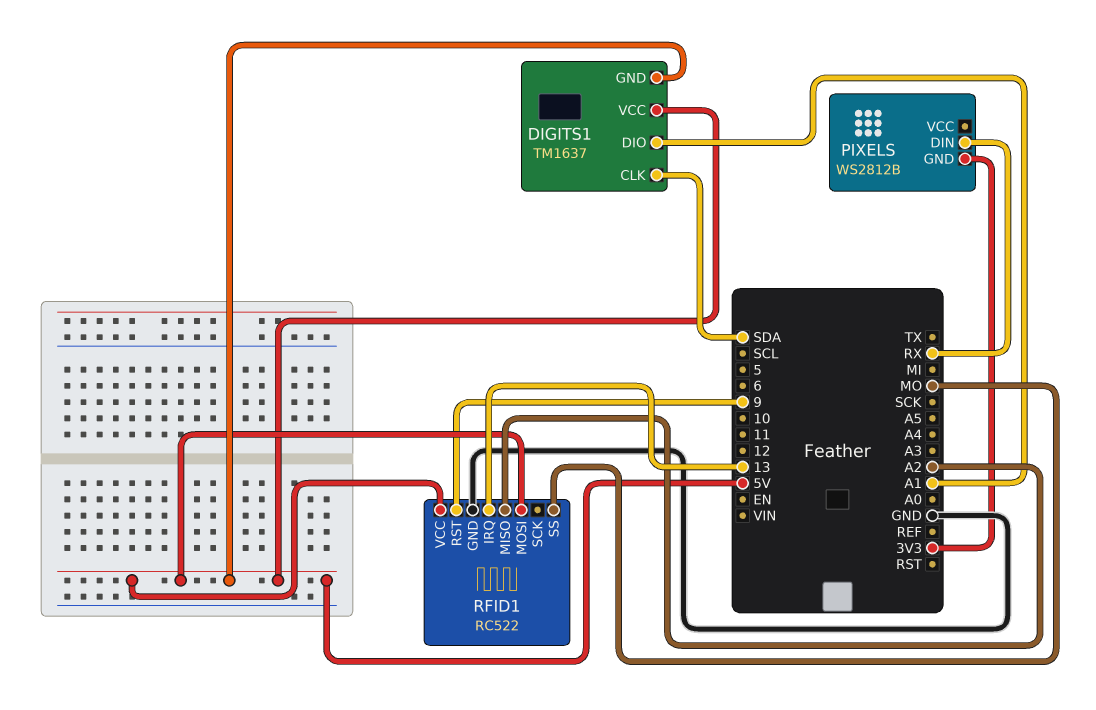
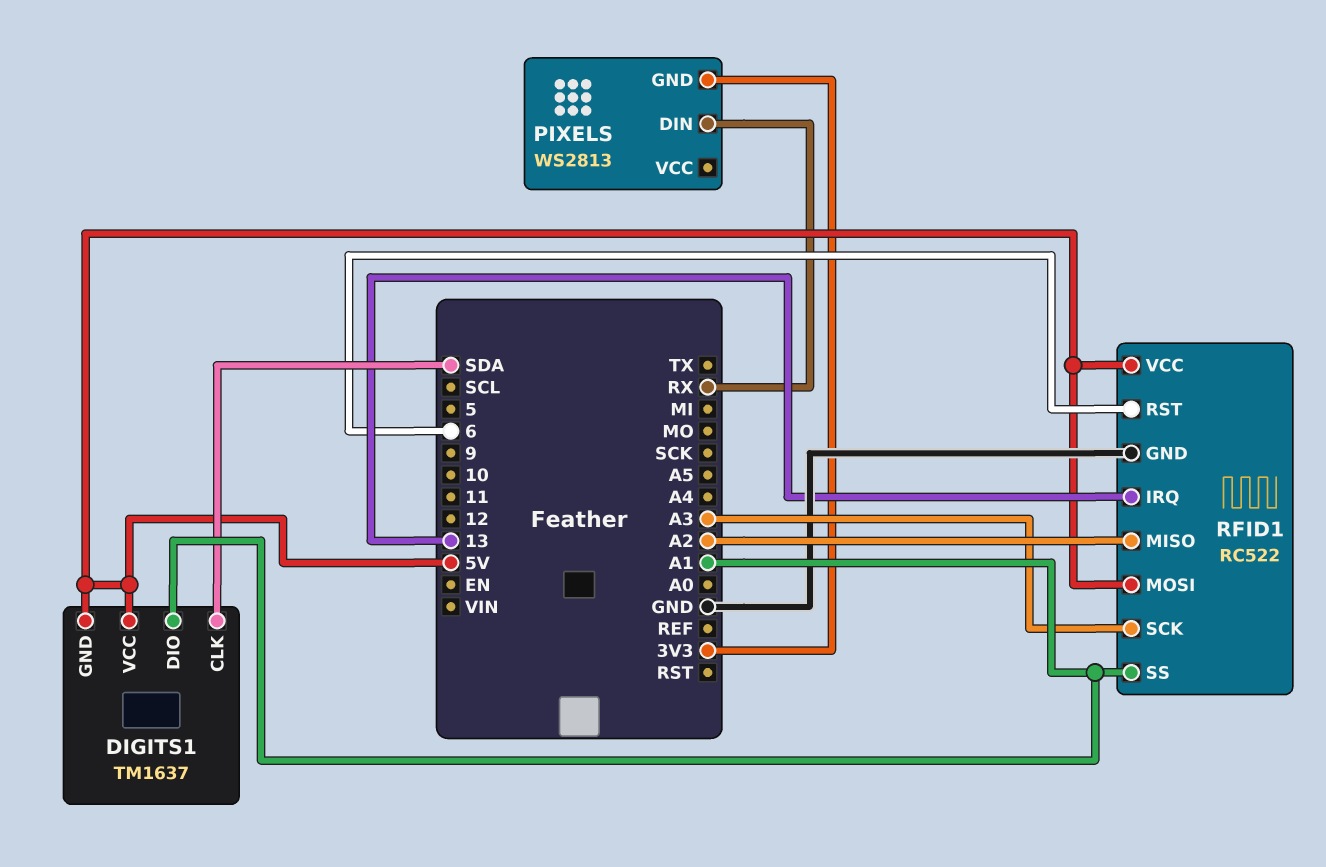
PIXELS: WS2812B -> WS2813
RFID1 pin RST: 9 -> 6
RFID1 pin SCK: none -> A3
RFID1 pin SS: MO -> A1

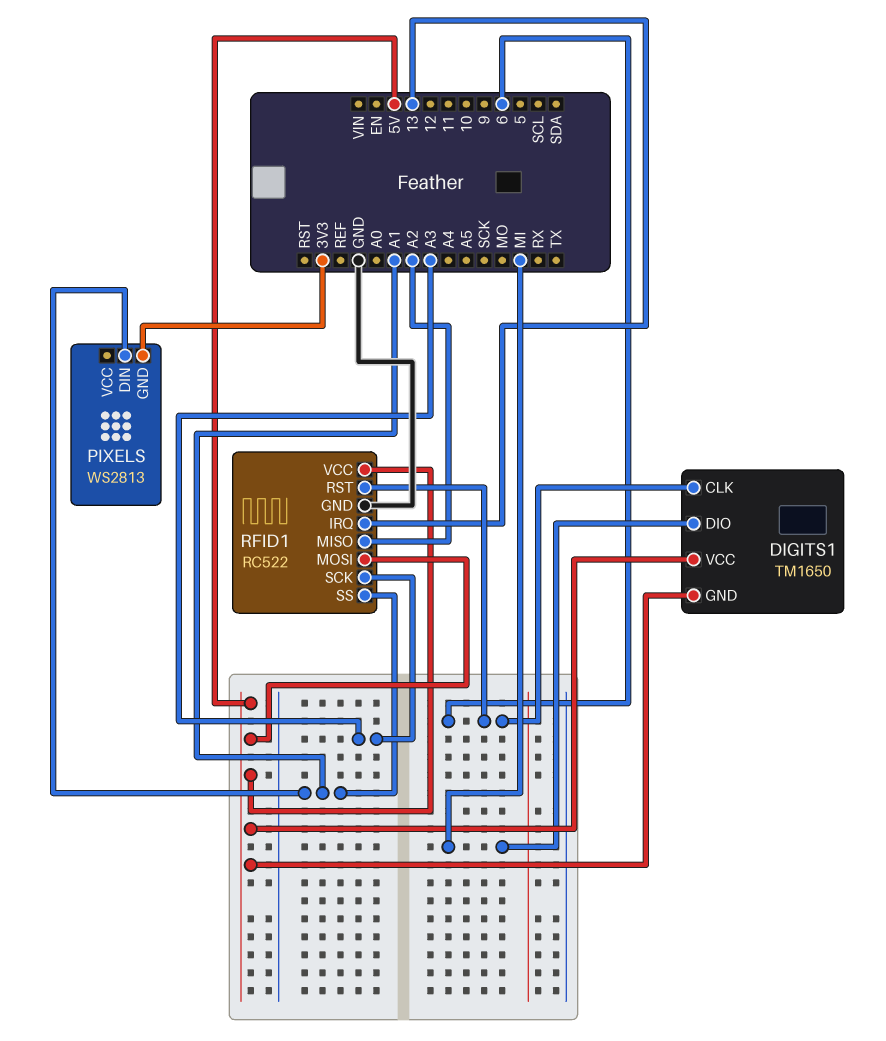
DIGITS1: TM1637 -> TM1650
DIGITS1 pin CLK: SDA -> 6
DIGITS1 pin DIO: A1 -> MI
PIXELS pin DIN: RX -> A1

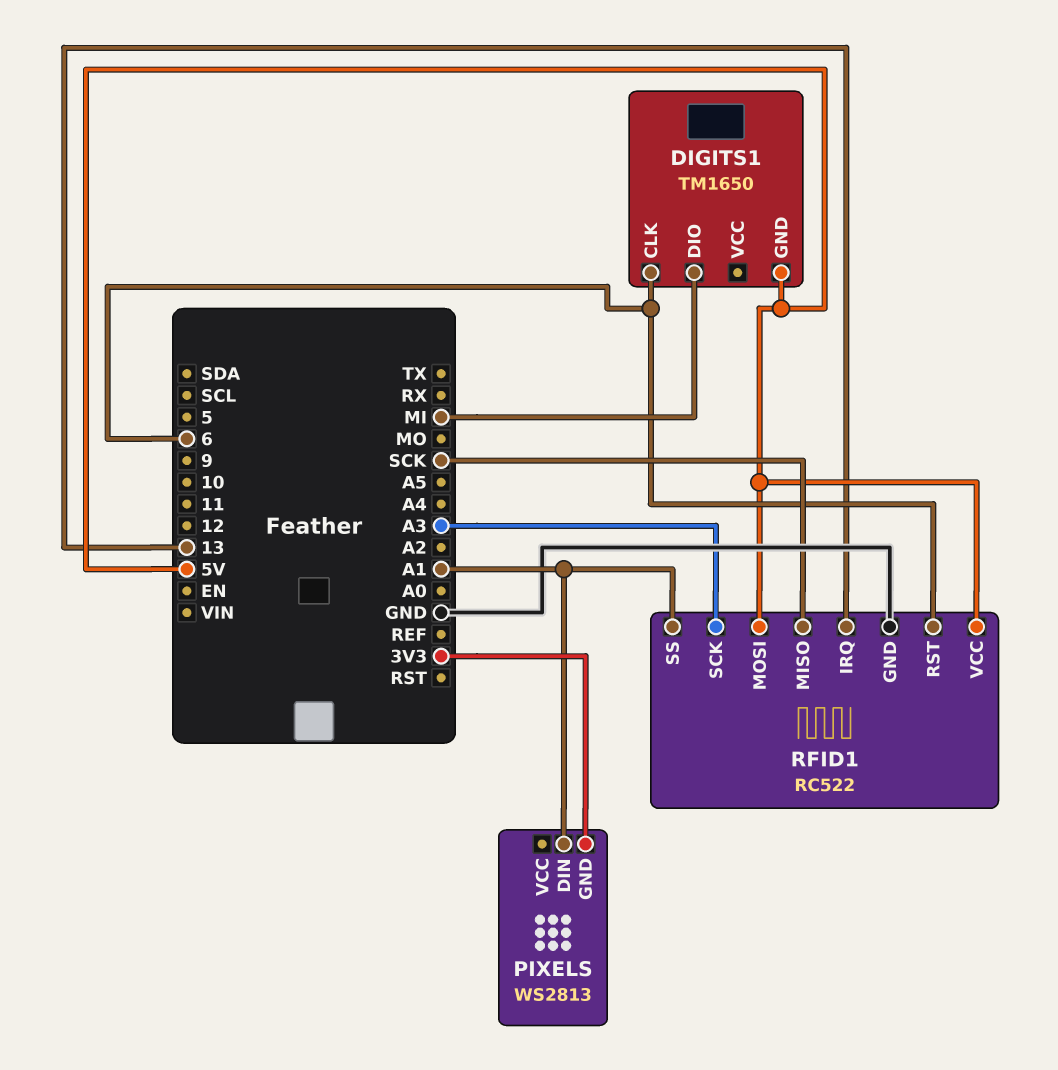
DIGITS1 pin VCC: 5V -> none
RFID1 pin MISO: A2 -> SCK

